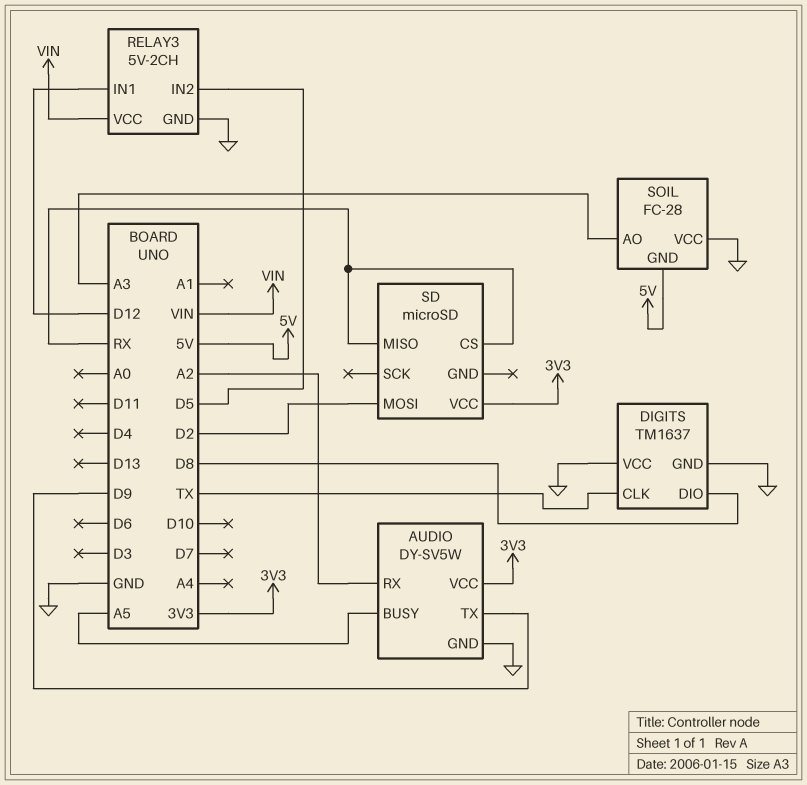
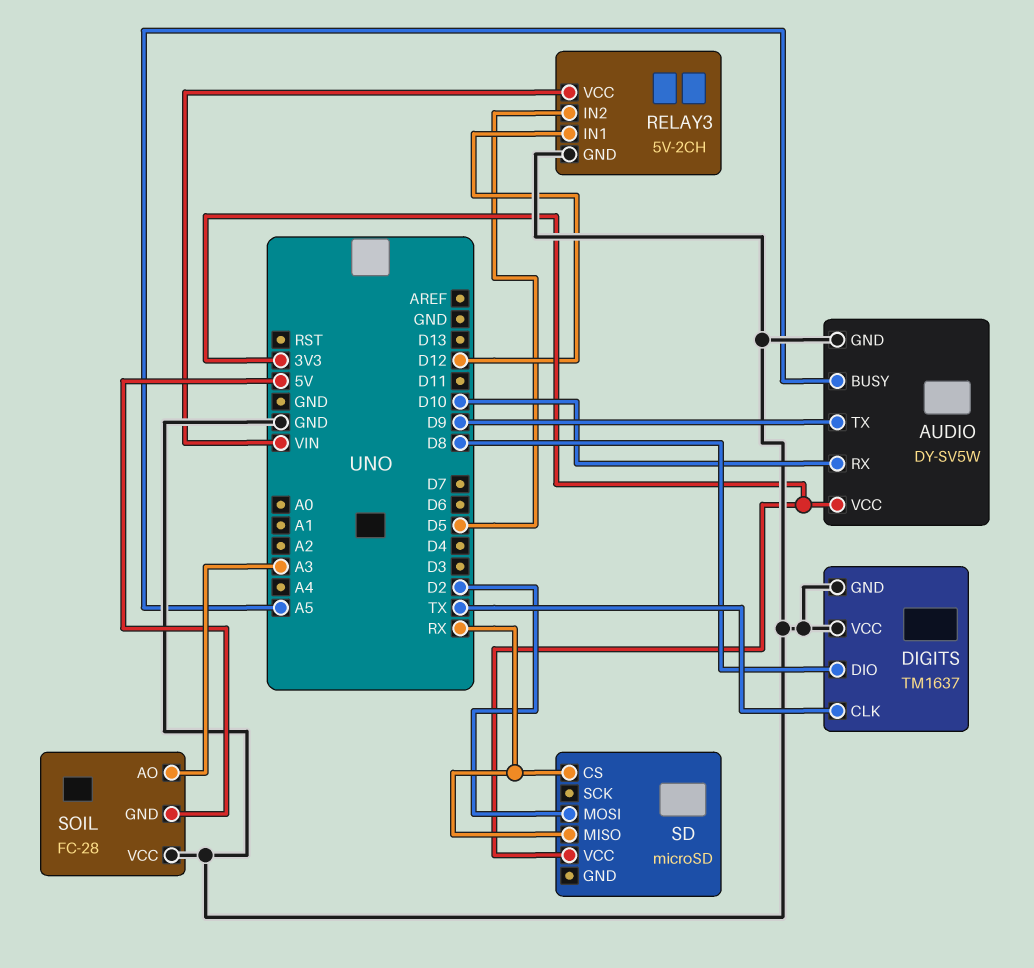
AUDIO pin RX: A2 -> D10

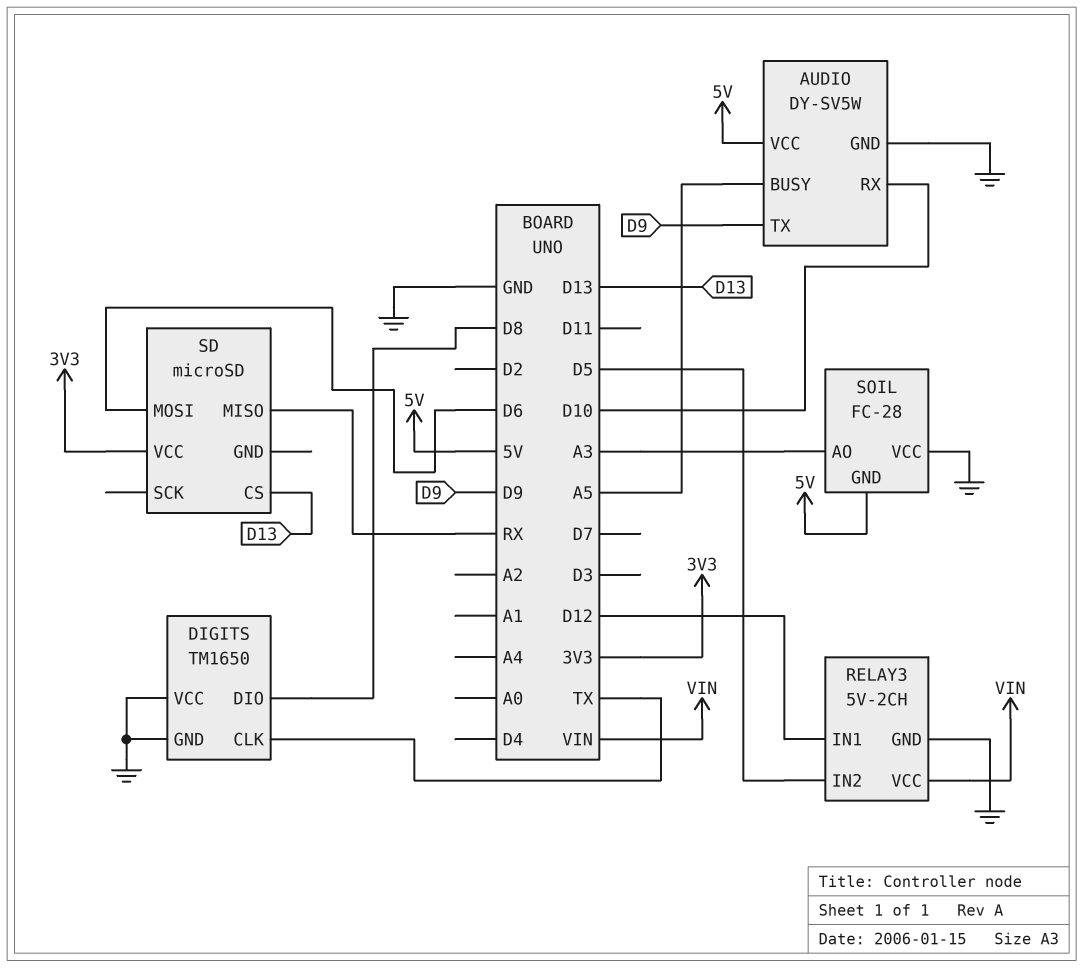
AUDIO pin VCC: 3V3 -> 5V
DIGITS: TM1637 -> TM1650
SD pin CS: RX -> D13
SD pin MOSI: D2 -> D6

